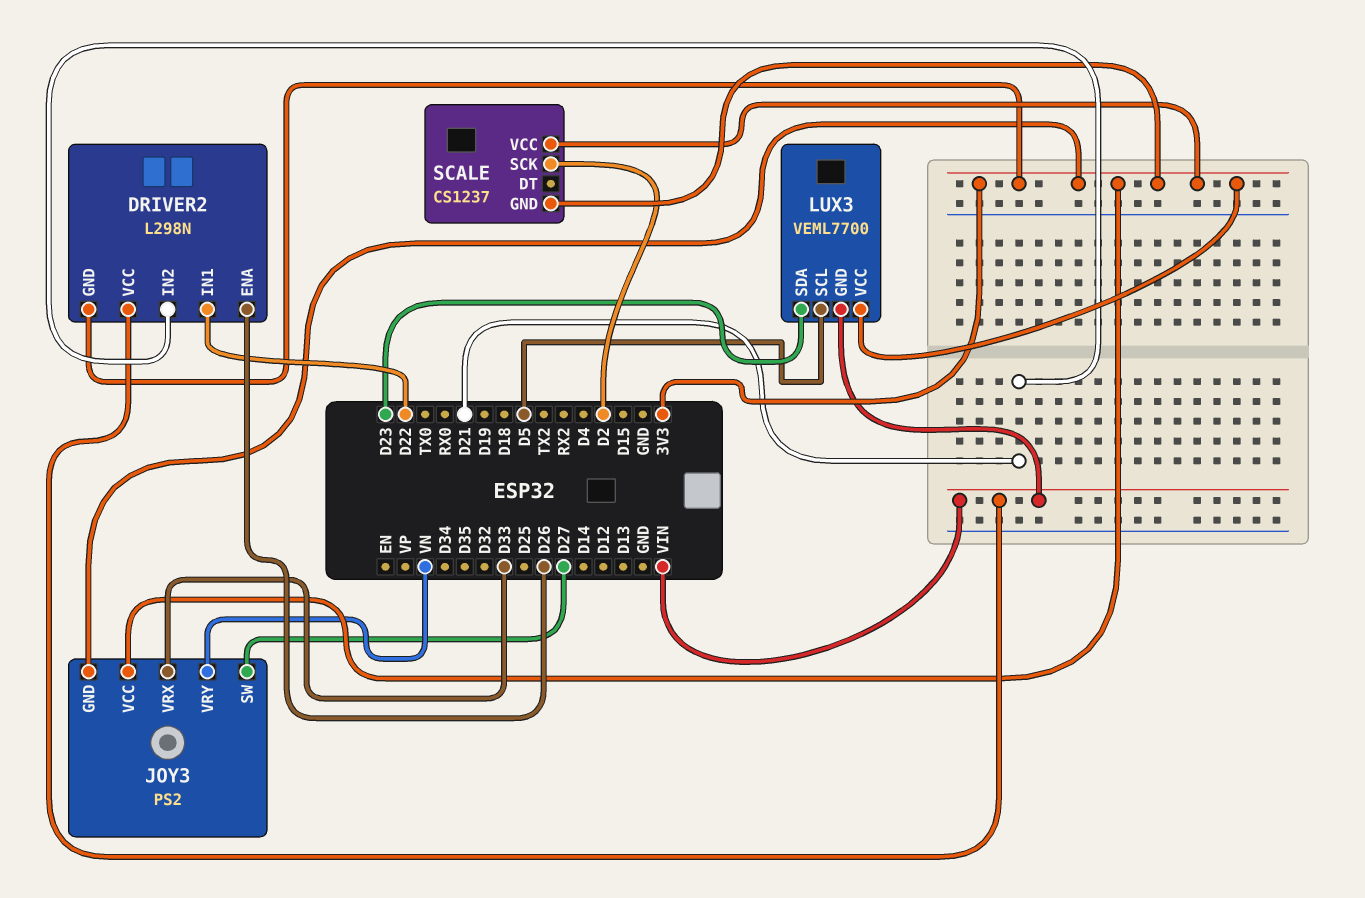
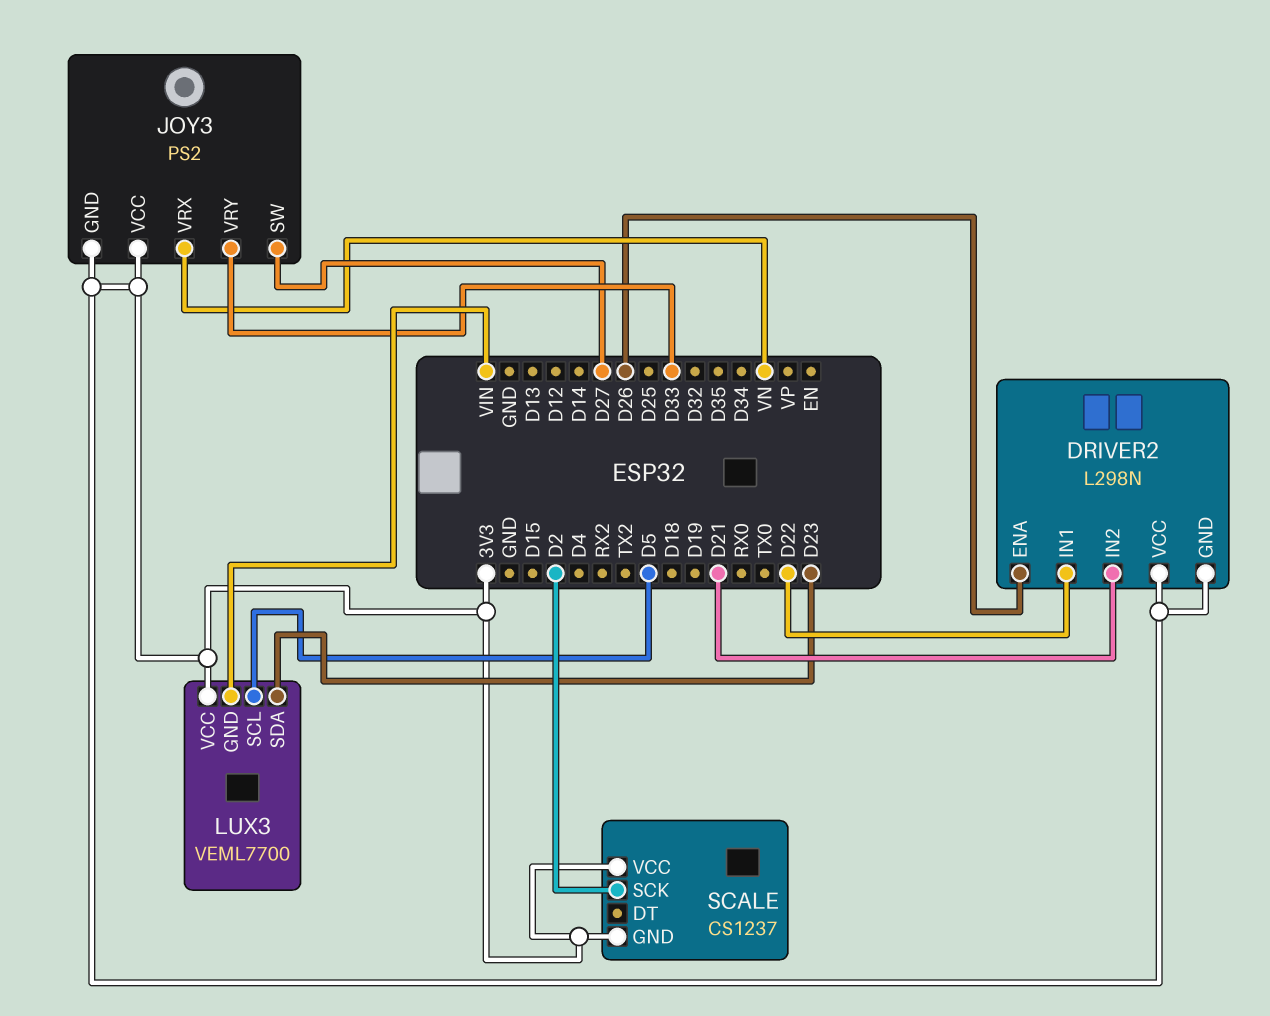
DRIVER2 pin VCC: VIN -> 3V3
JOY3 pin VRX: D33 -> VN
JOY3 pin VRY: VN -> D33

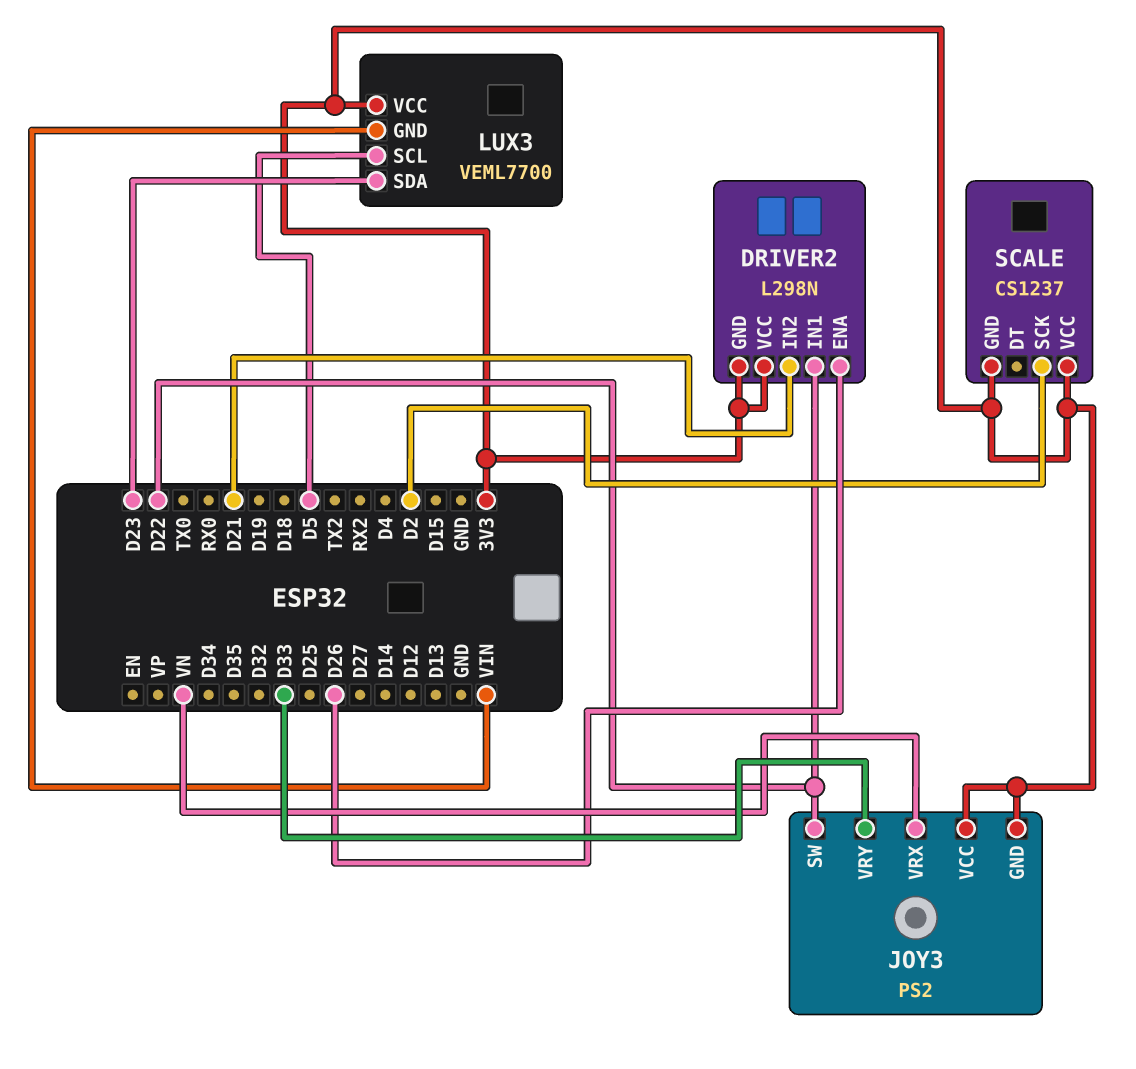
JOY3 pin SW: D27 -> D22

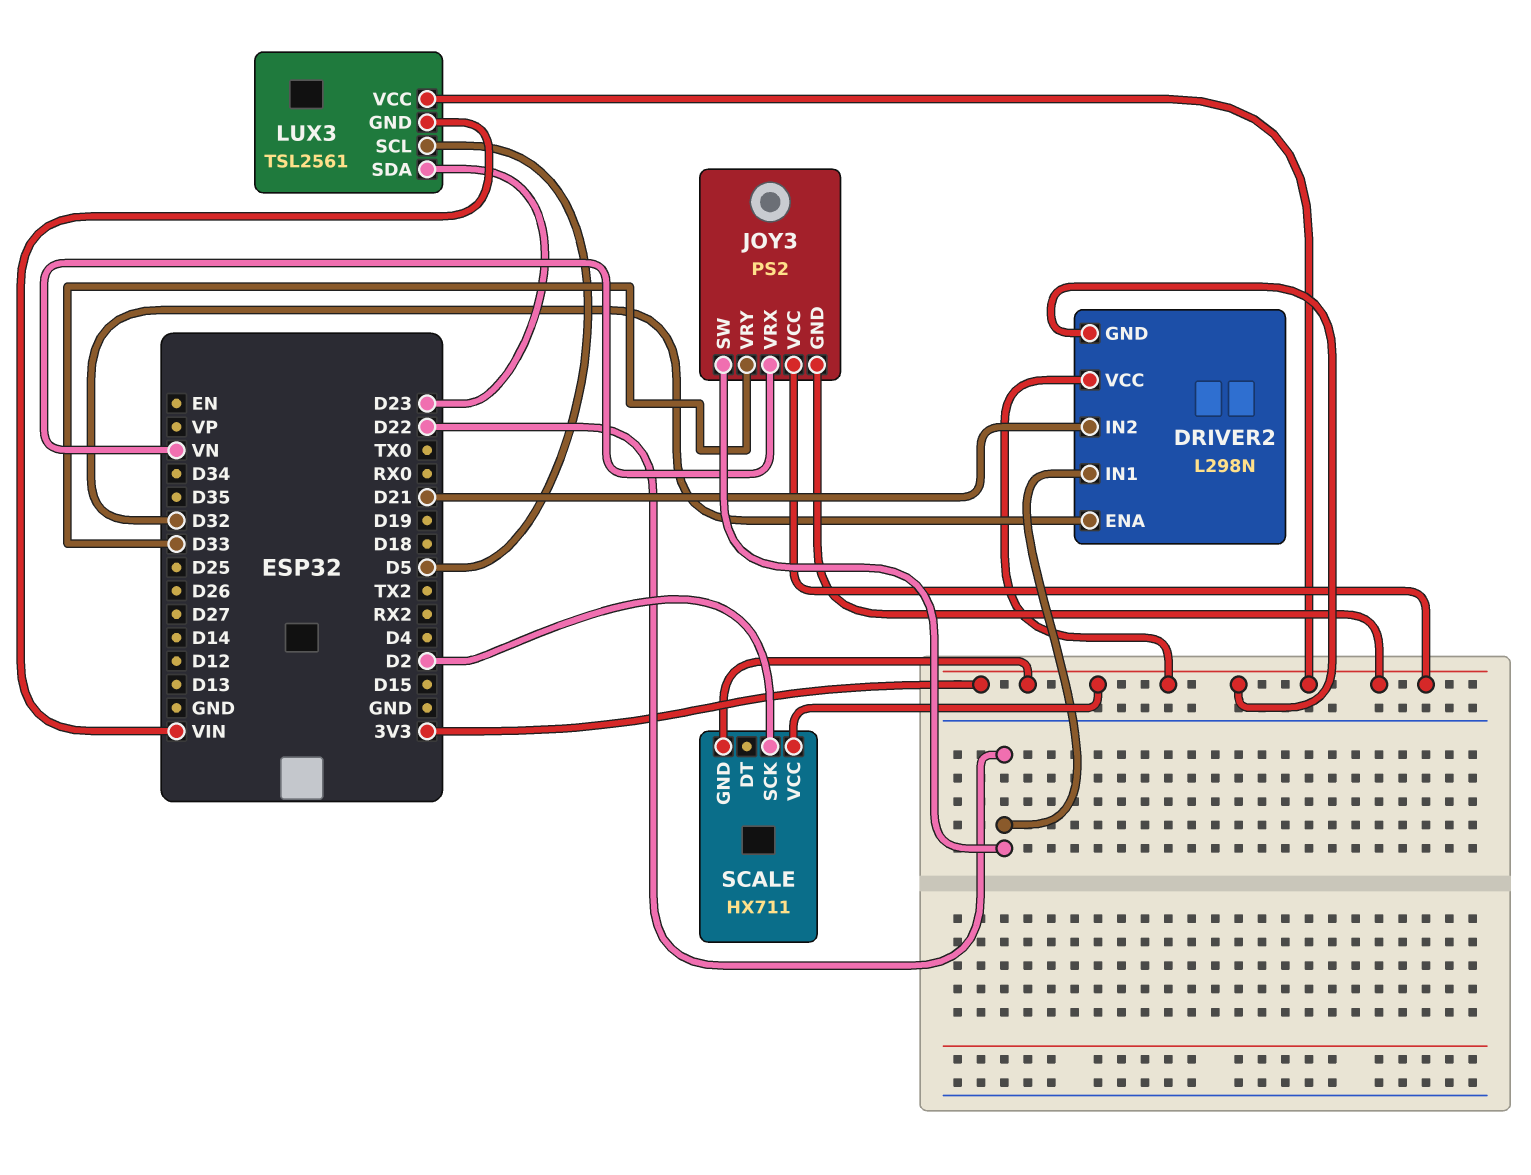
DRIVER2 pin ENA: D26 -> D32
LUX3: VEML7700 -> TSL2561
SCALE: CS1237 -> HX711

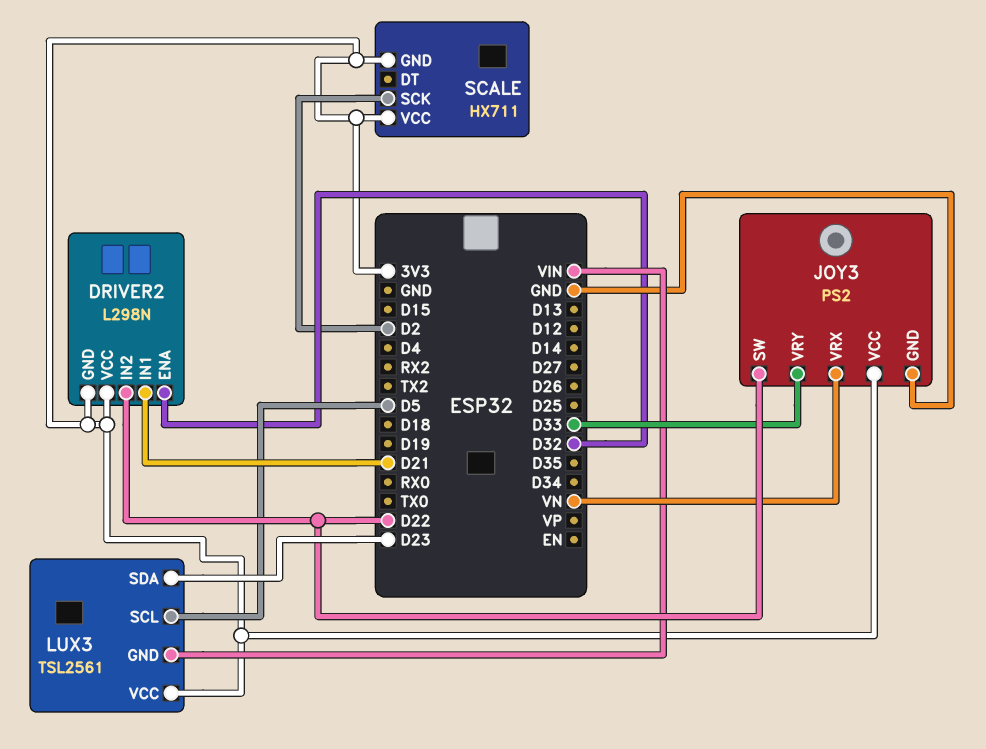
DRIVER2 pin IN1: D22 -> D21
DRIVER2 pin IN2: D21 -> D22
JOY3 pin GND: 3V3 -> GND

